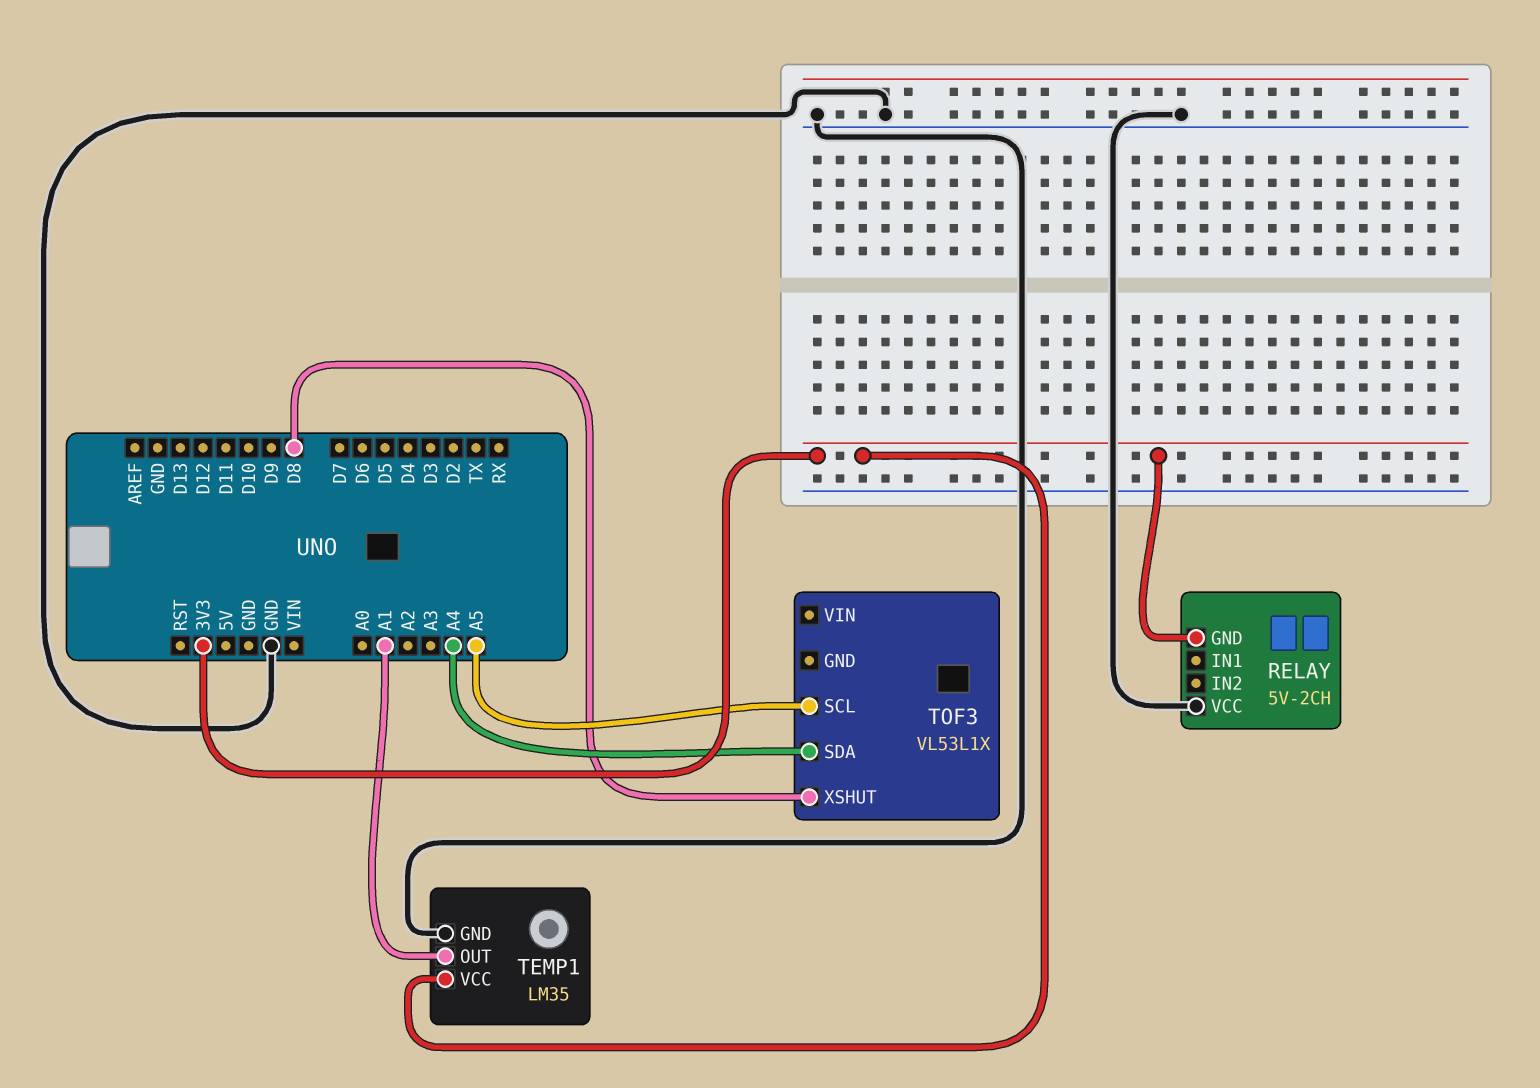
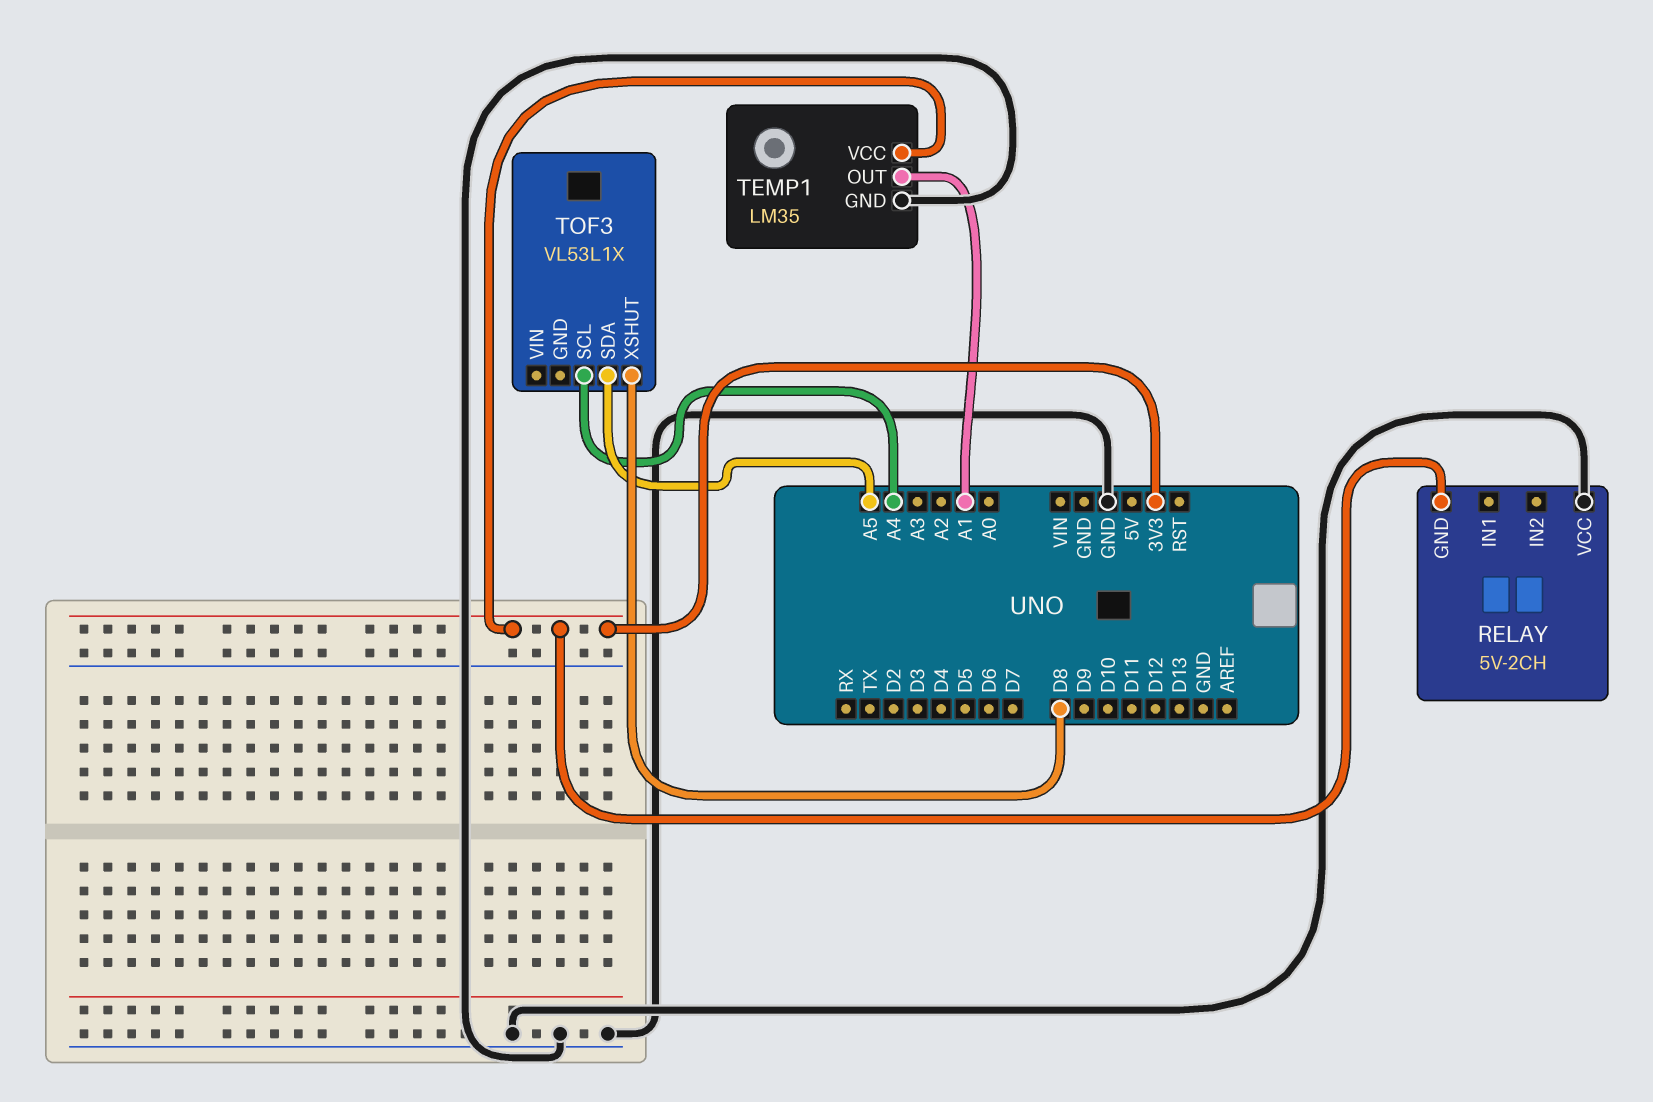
TOF3 pin SCL: A5 -> A4
TOF3 pin SDA: A4 -> A5

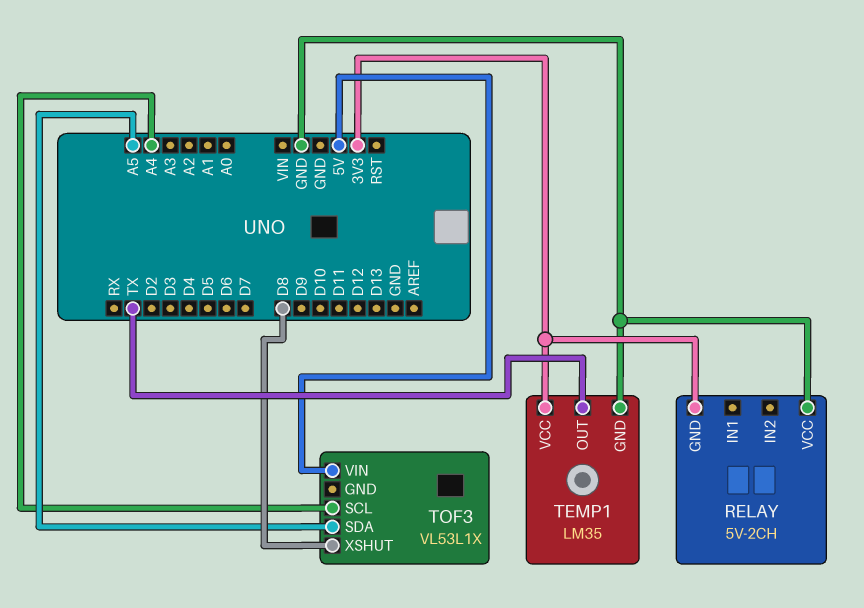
TEMP1 pin OUT: A1 -> TX
TOF3 pin VIN: none -> 5V

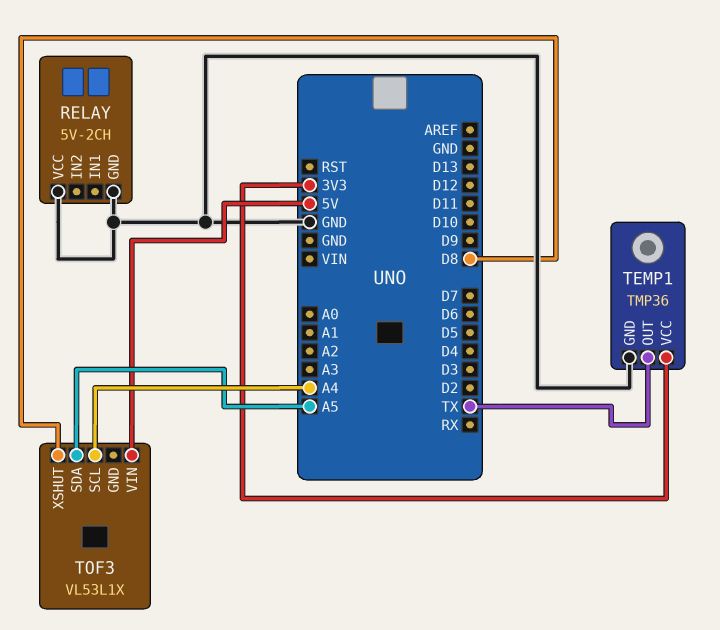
RELAY pin GND: 3V3 -> GND
TEMP1: LM35 -> TMP36

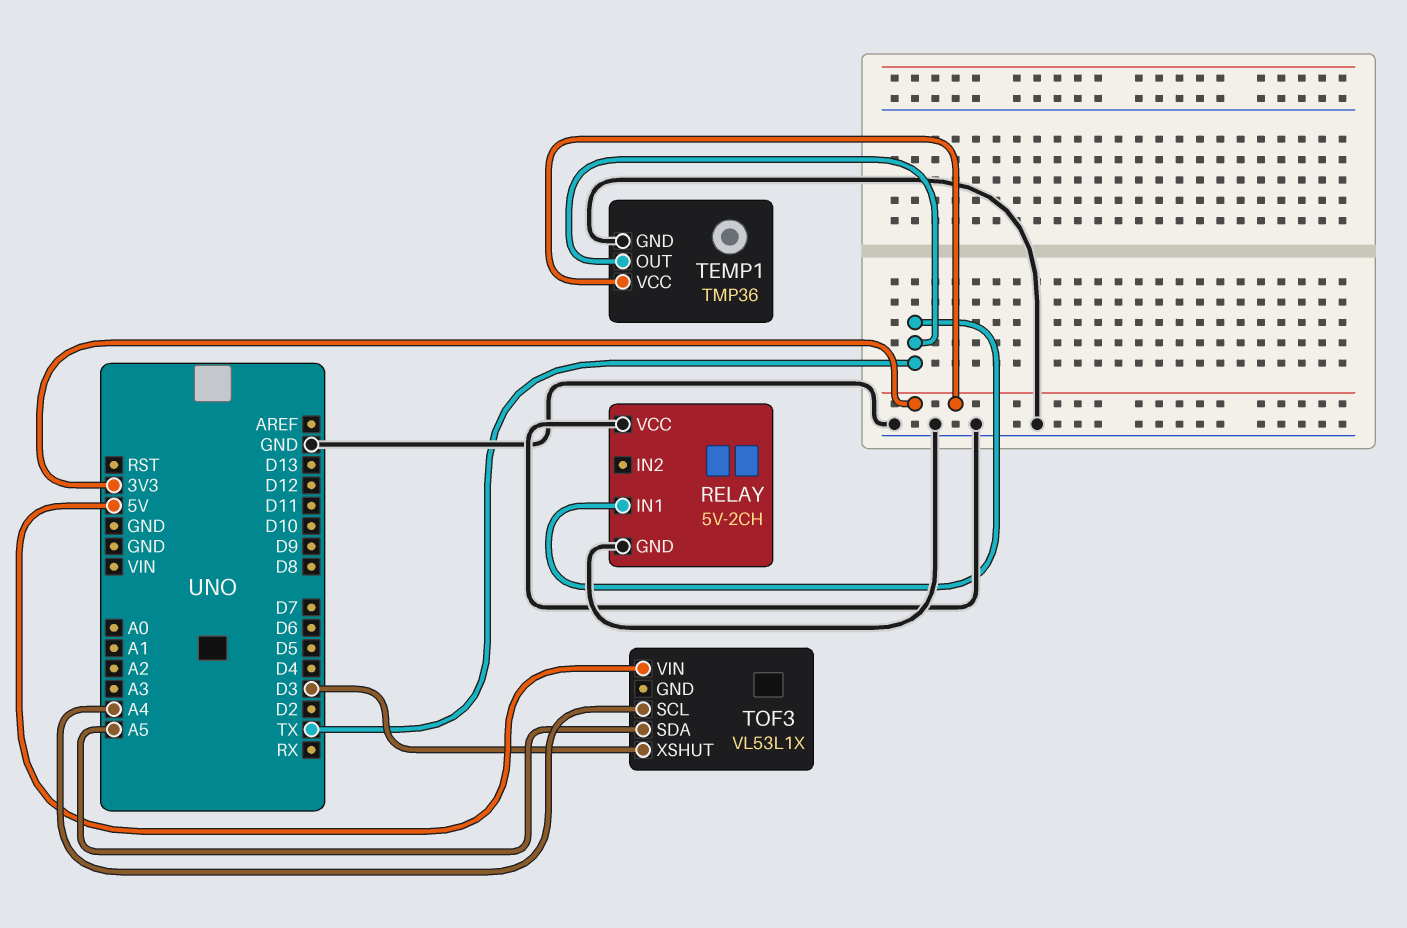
RELAY pin IN1: none -> TX
TOF3 pin XSHUT: D8 -> D3

